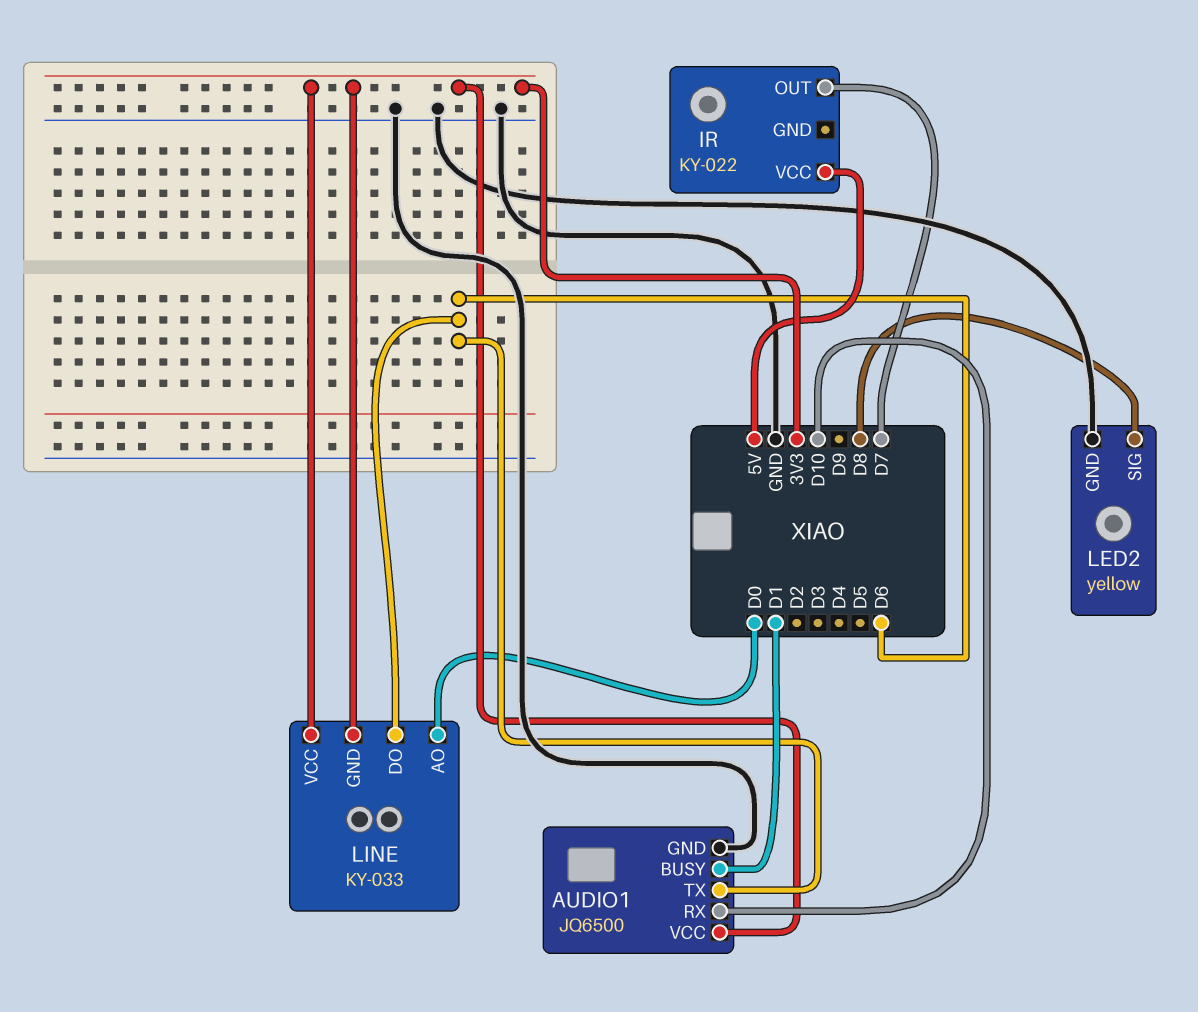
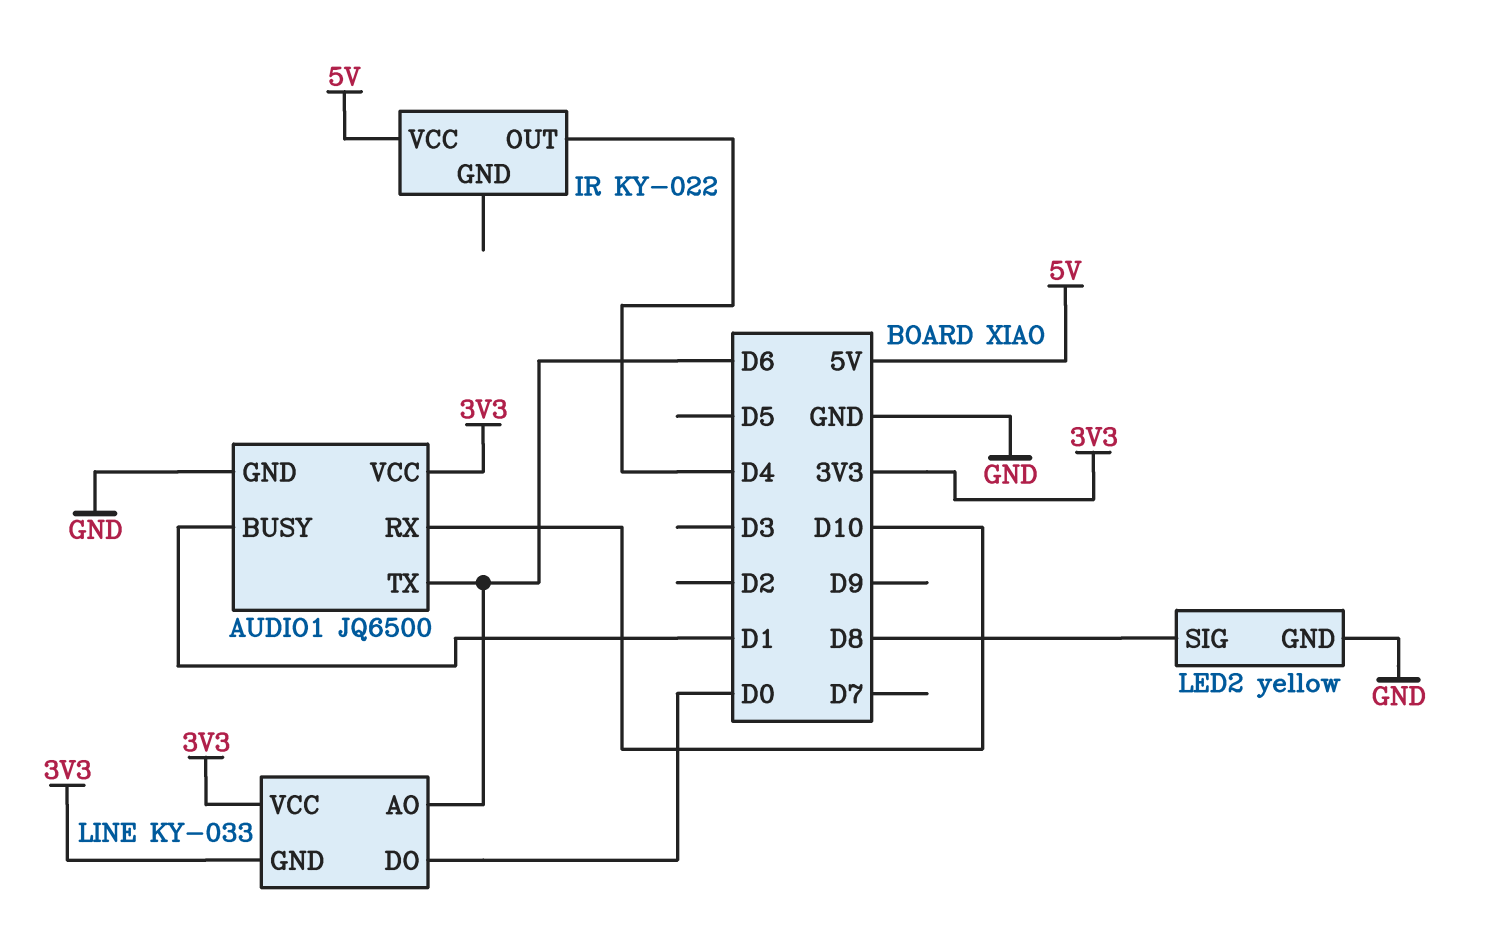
IR pin OUT: D7 -> D4
LINE pin AO: D0 -> D6
LINE pin DO: D6 -> D0

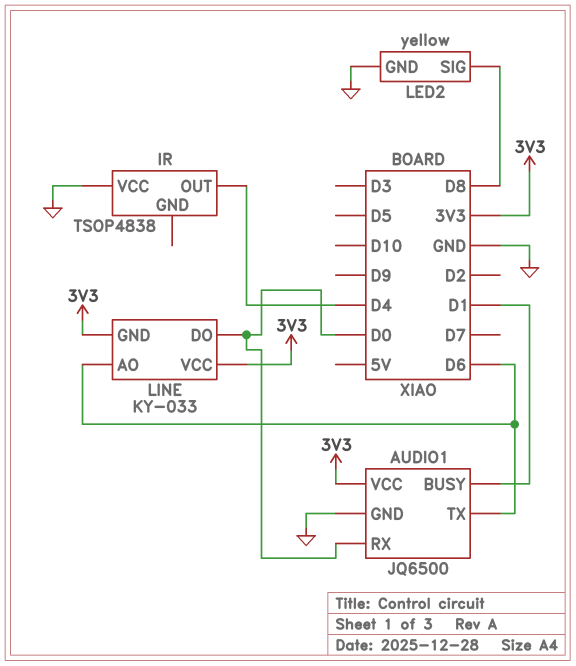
AUDIO1 pin RX: D10 -> D0
IR: KY-022 -> TSOP4838
IR pin VCC: 5V -> GND

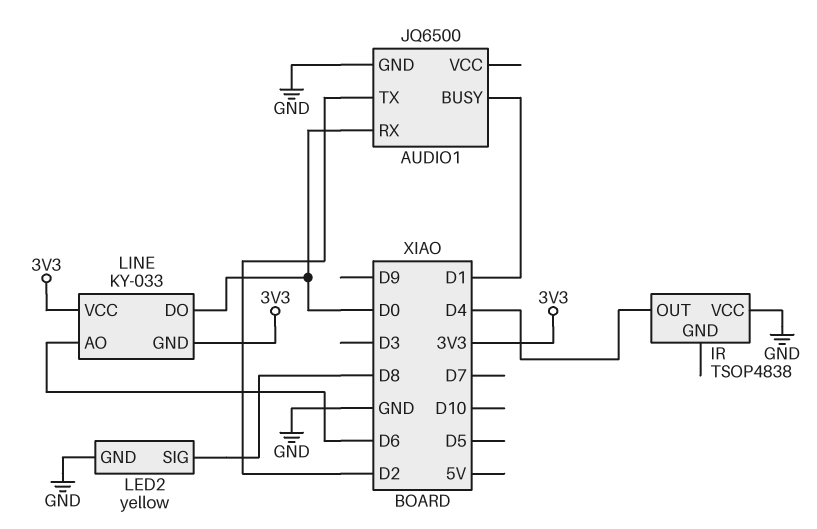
AUDIO1 pin TX: D6 -> D2
AUDIO1 pin VCC: 3V3 -> none

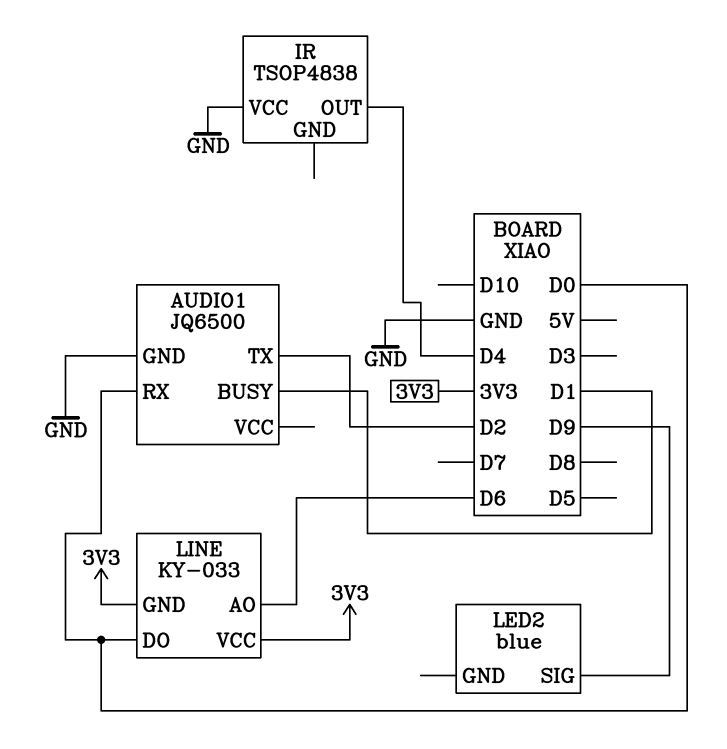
LED2: yellow -> blue
LED2 pin GND: GND -> none
LED2 pin SIG: D8 -> D9

